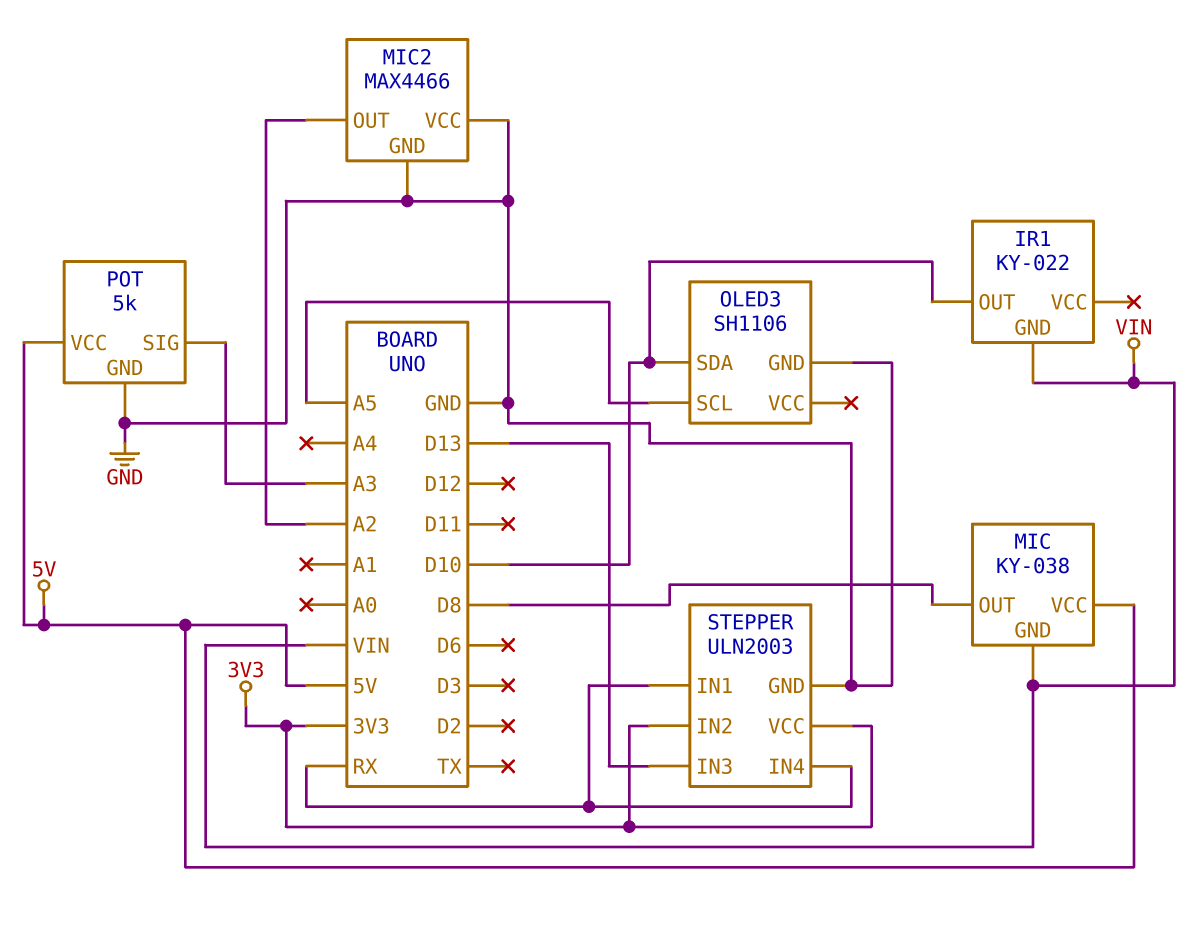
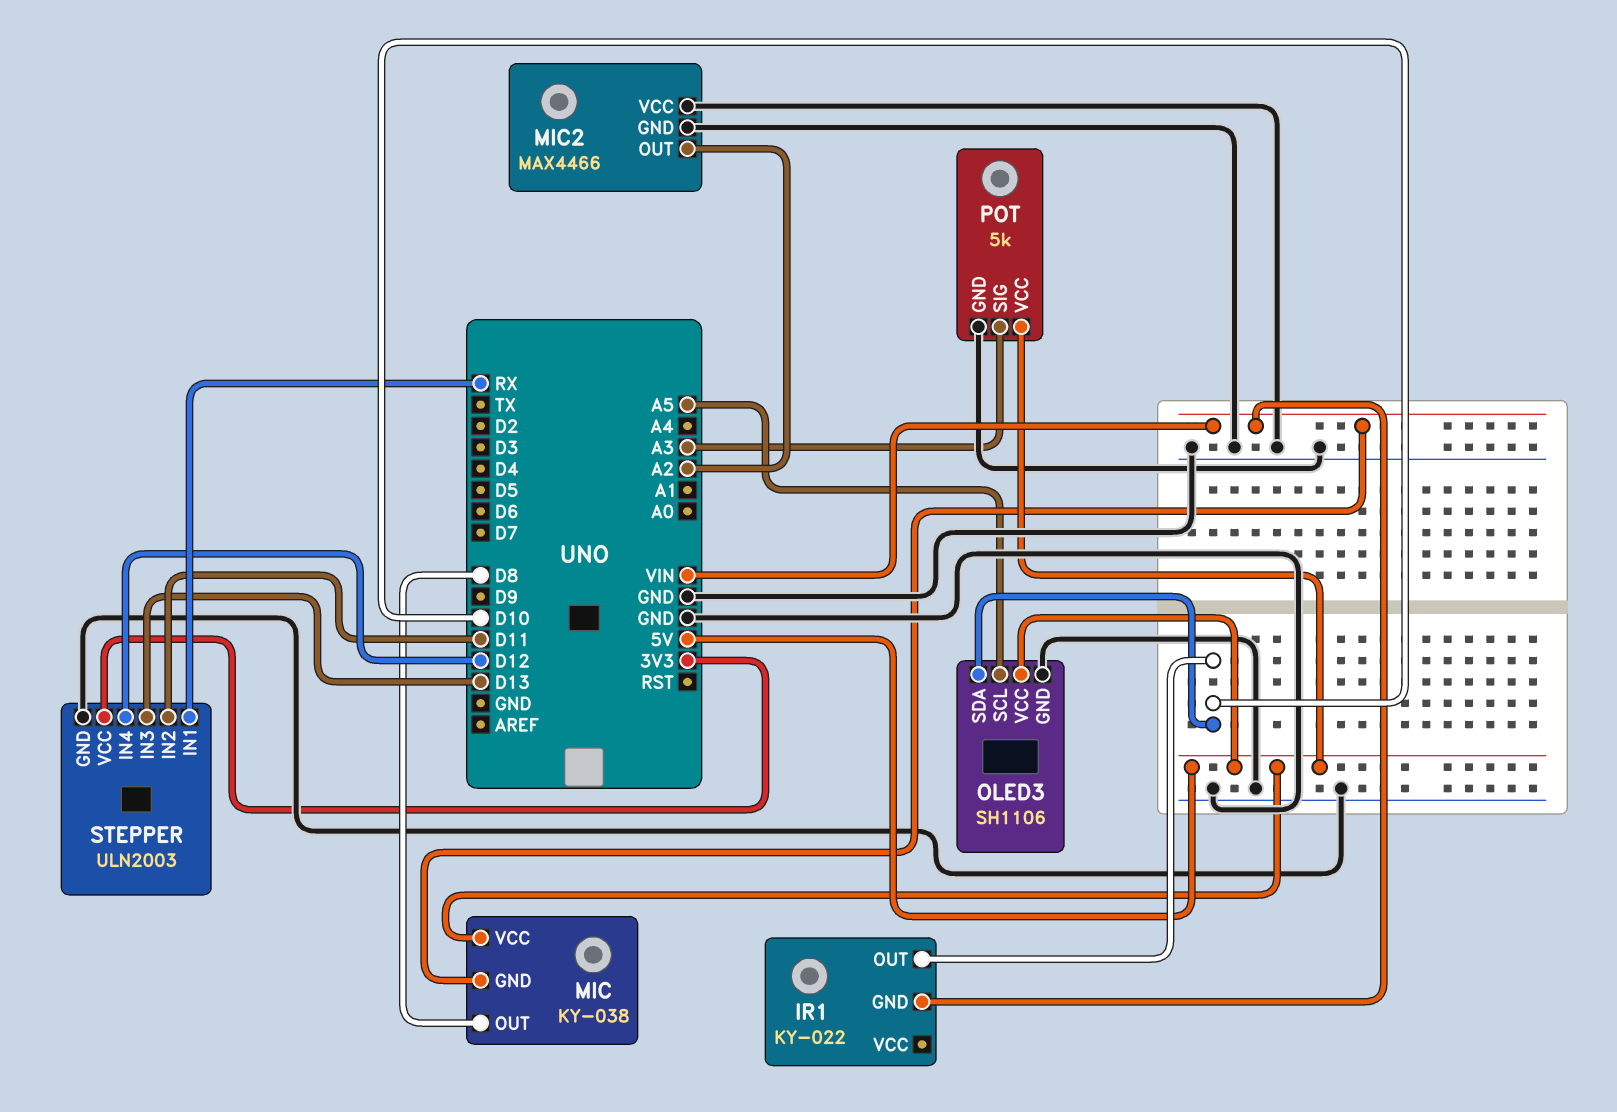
OLED3 pin VCC: none -> 5V
STEPPER pin IN2: 3V3 -> D11
STEPPER pin IN4: RX -> D12

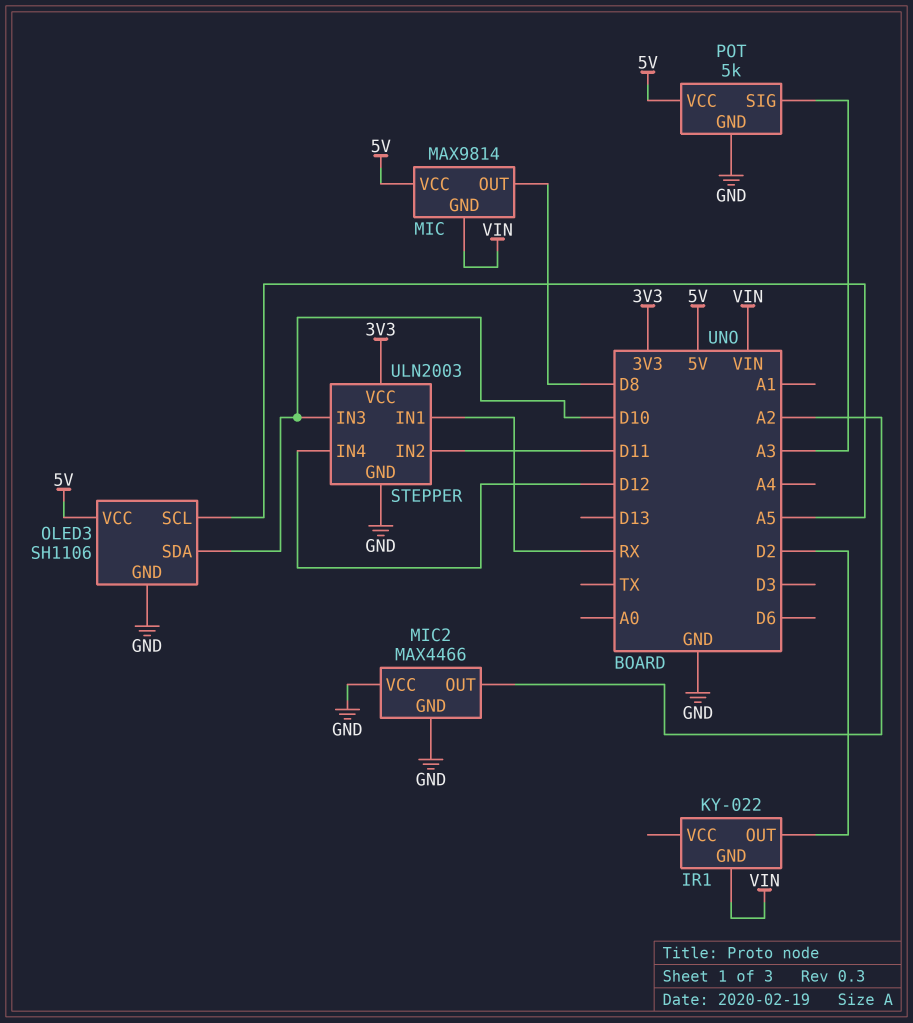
IR1 pin OUT: D10 -> D2
MIC: KY-038 -> MAX9814
STEPPER pin IN3: D13 -> D10

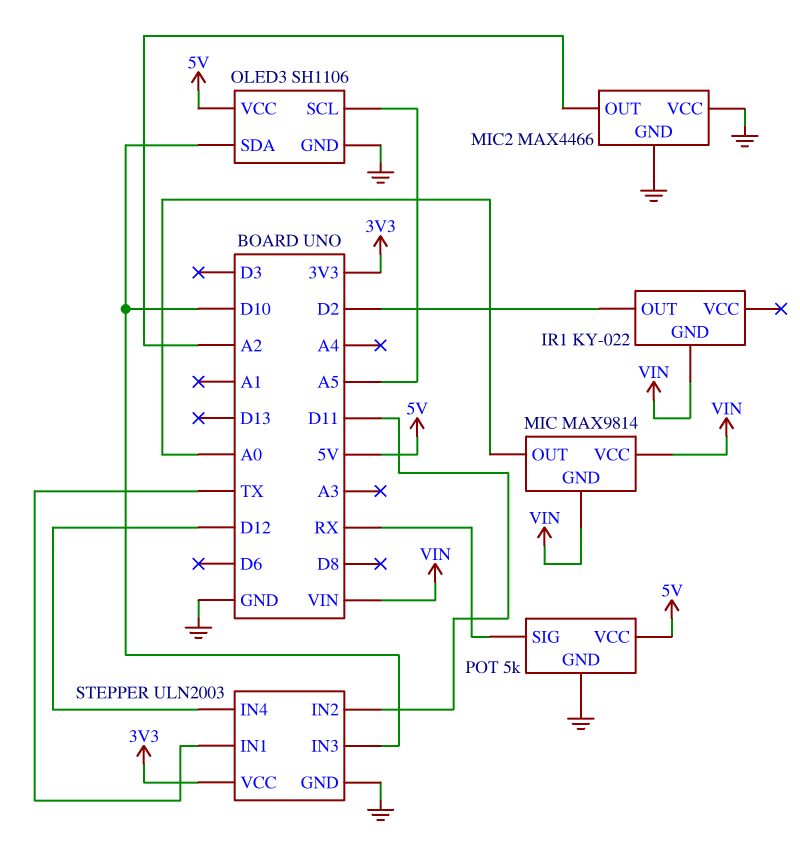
MIC pin OUT: D8 -> A0
MIC pin VCC: 5V -> VIN
POT pin SIG: A3 -> RX
STEPPER pin IN1: RX -> TX

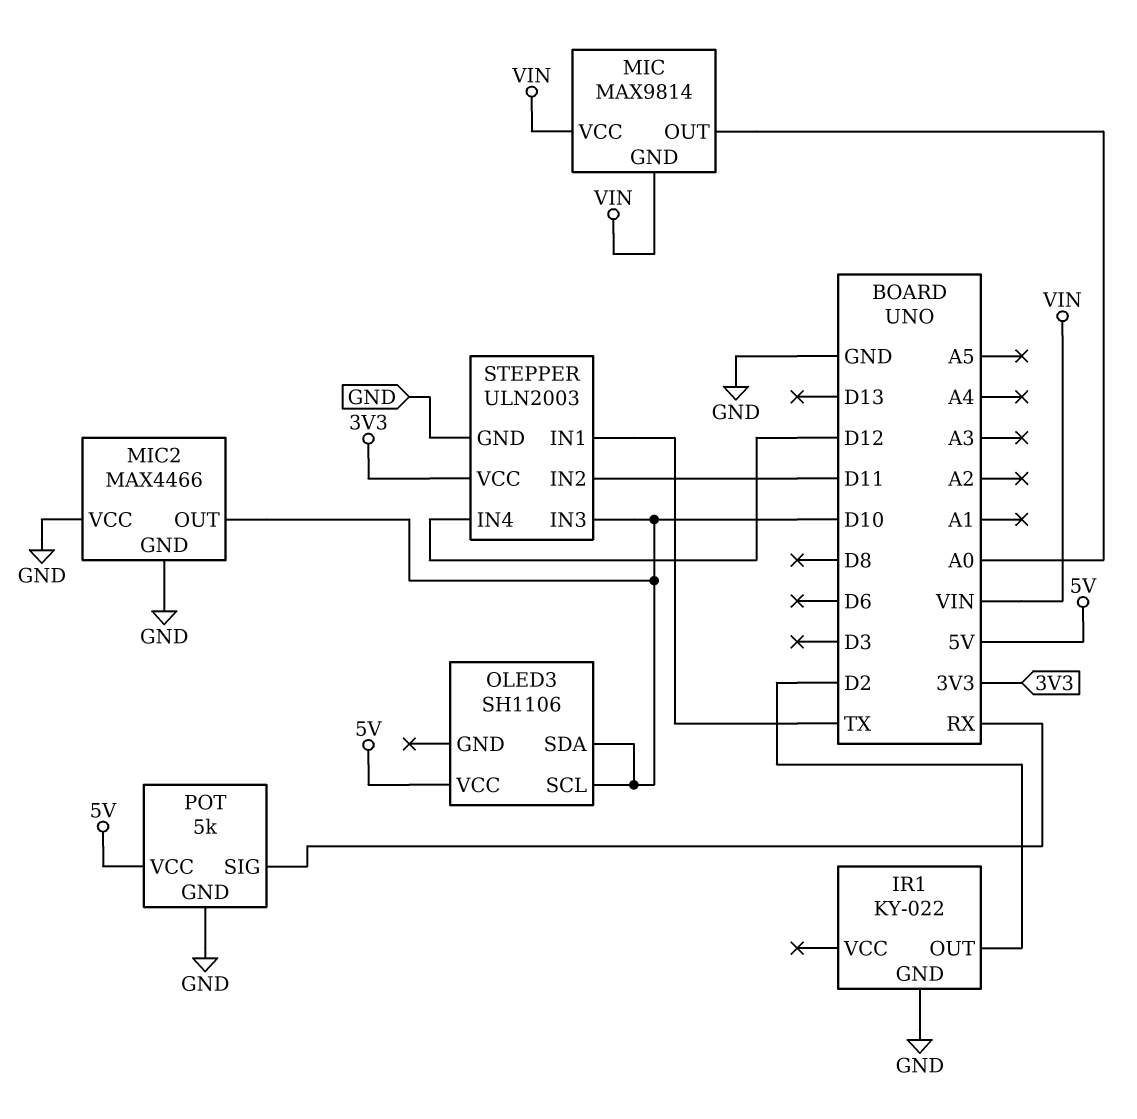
IR1 pin GND: VIN -> GND
MIC2 pin OUT: A2 -> D10
OLED3 pin GND: GND -> none
OLED3 pin SCL: A5 -> D10

